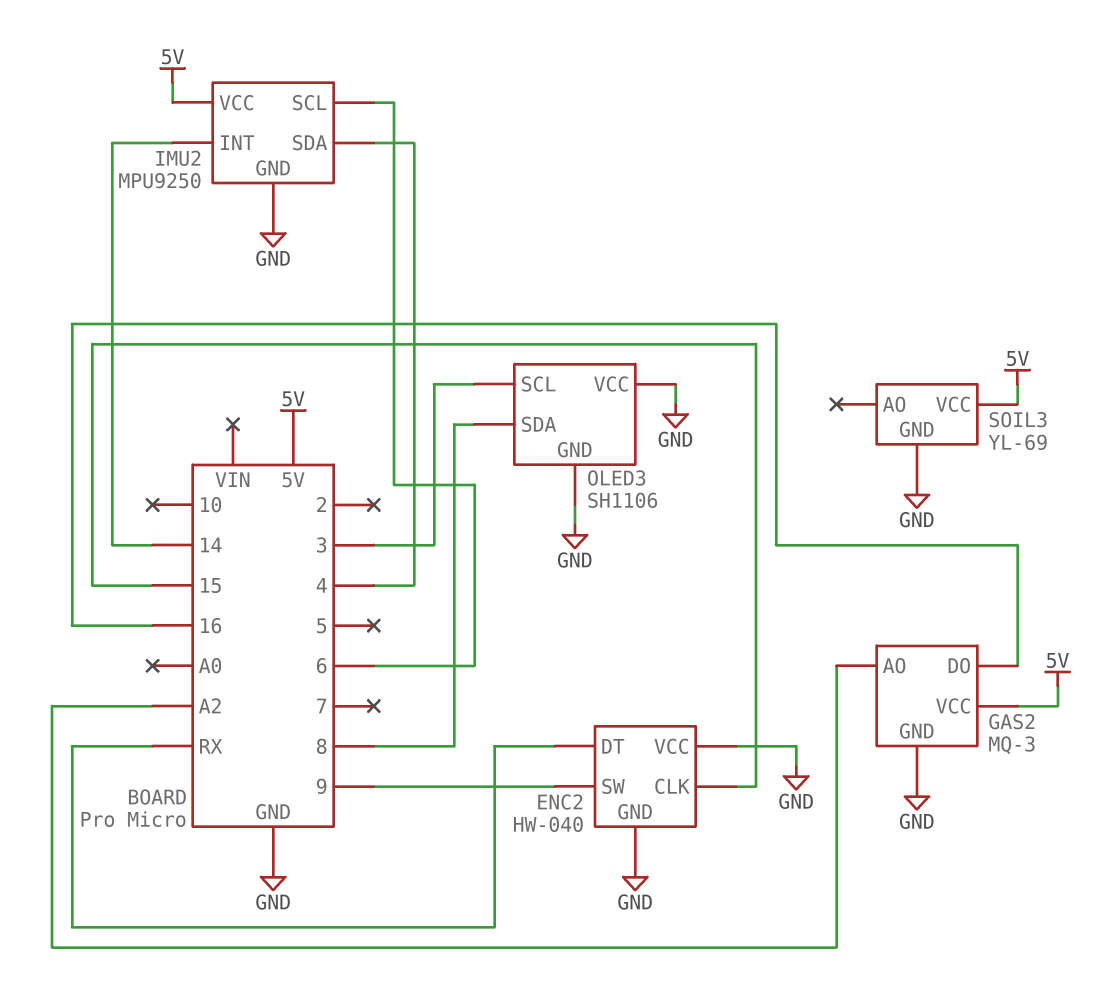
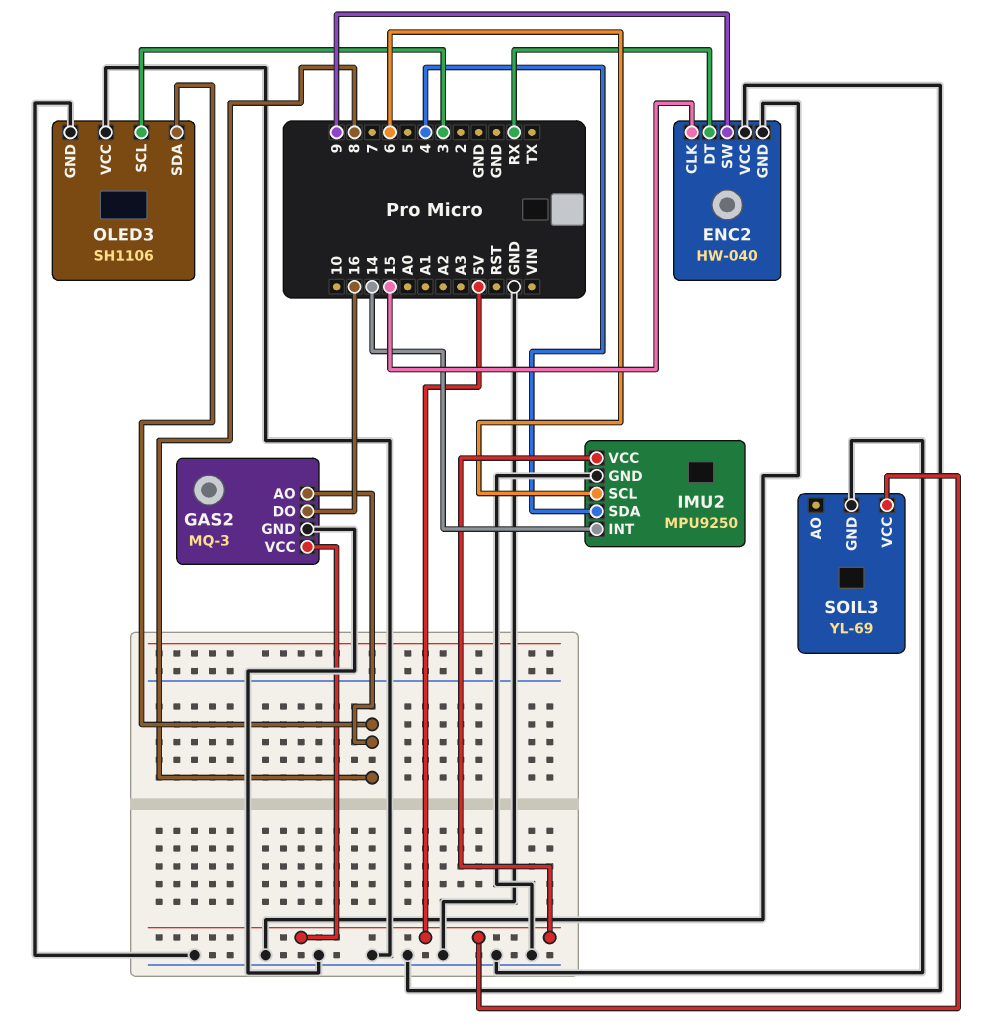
GAS2 pin AO: A2 -> 8

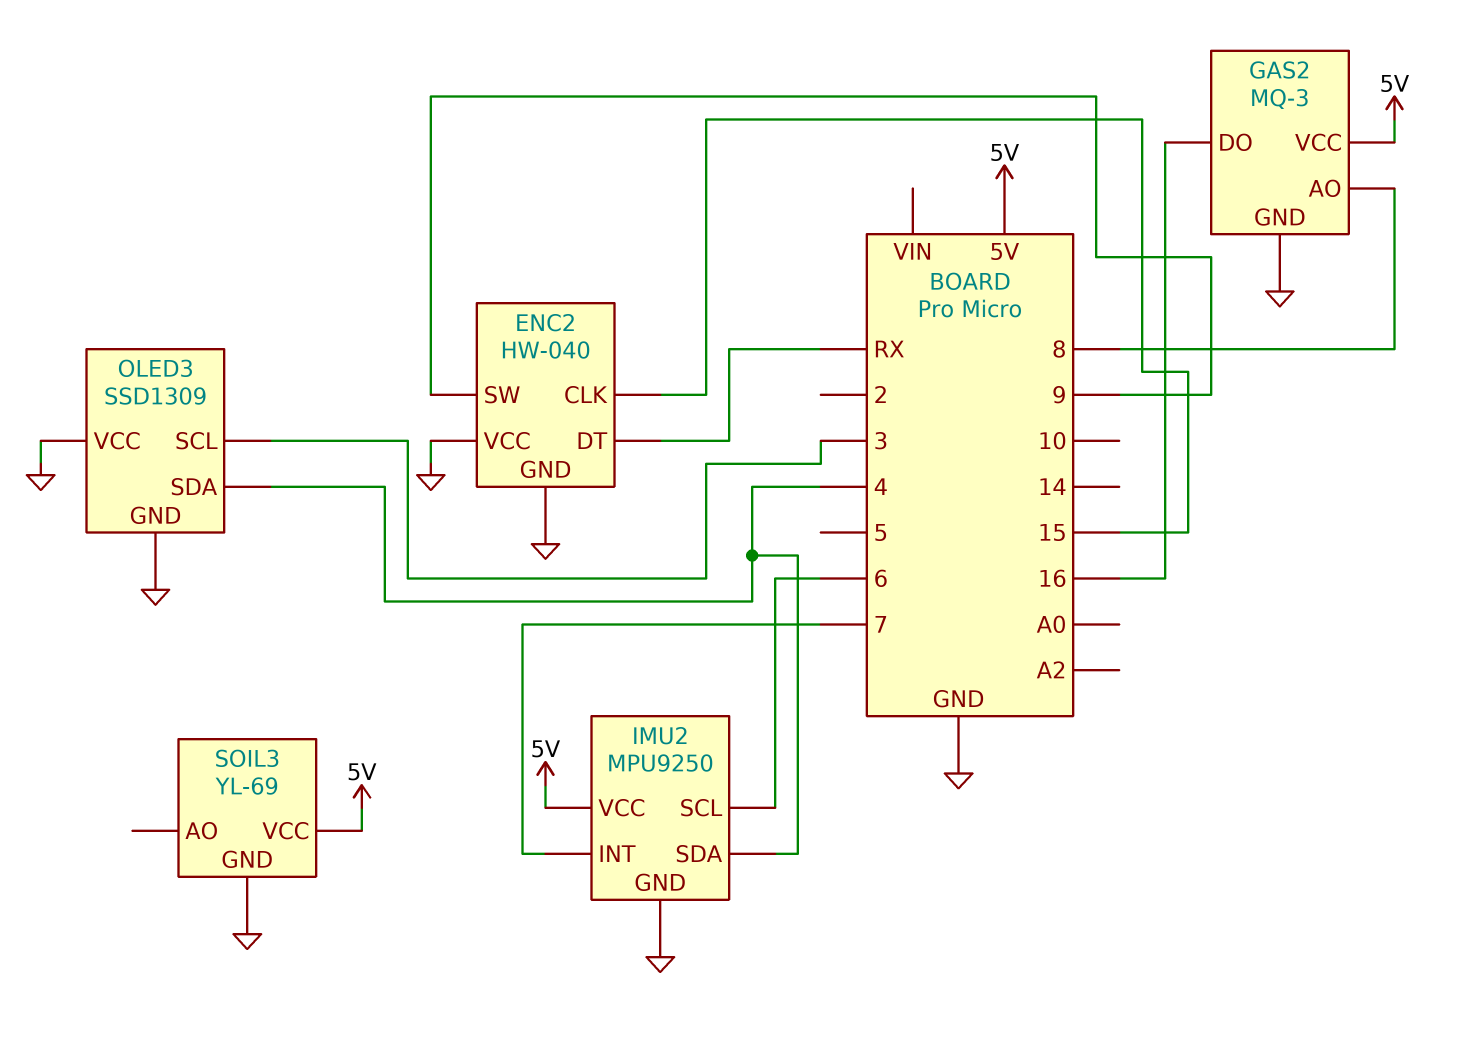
IMU2 pin INT: 14 -> 7
OLED3: SH1106 -> SSD1309
OLED3 pin SDA: 8 -> 4

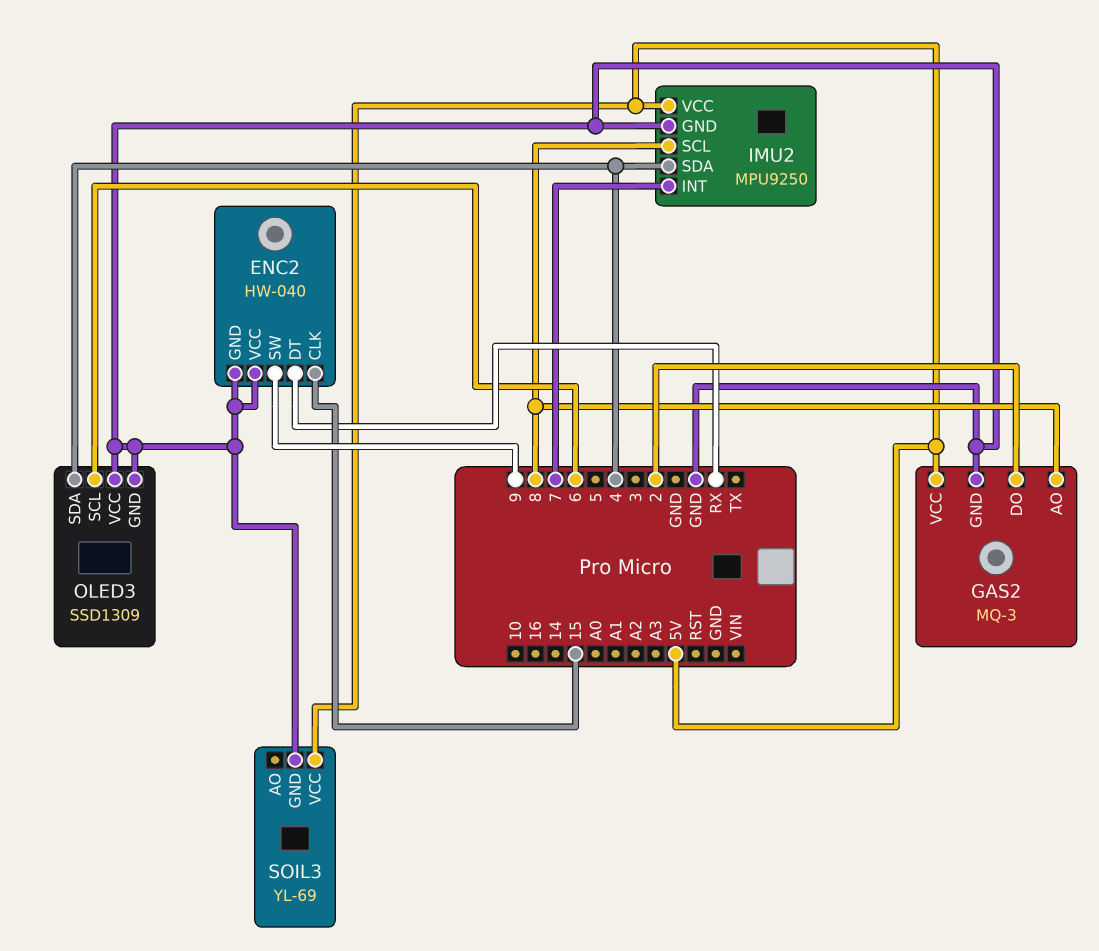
GAS2 pin DO: 16 -> 2
IMU2 pin SCL: 6 -> 8
OLED3 pin SCL: 3 -> 6

